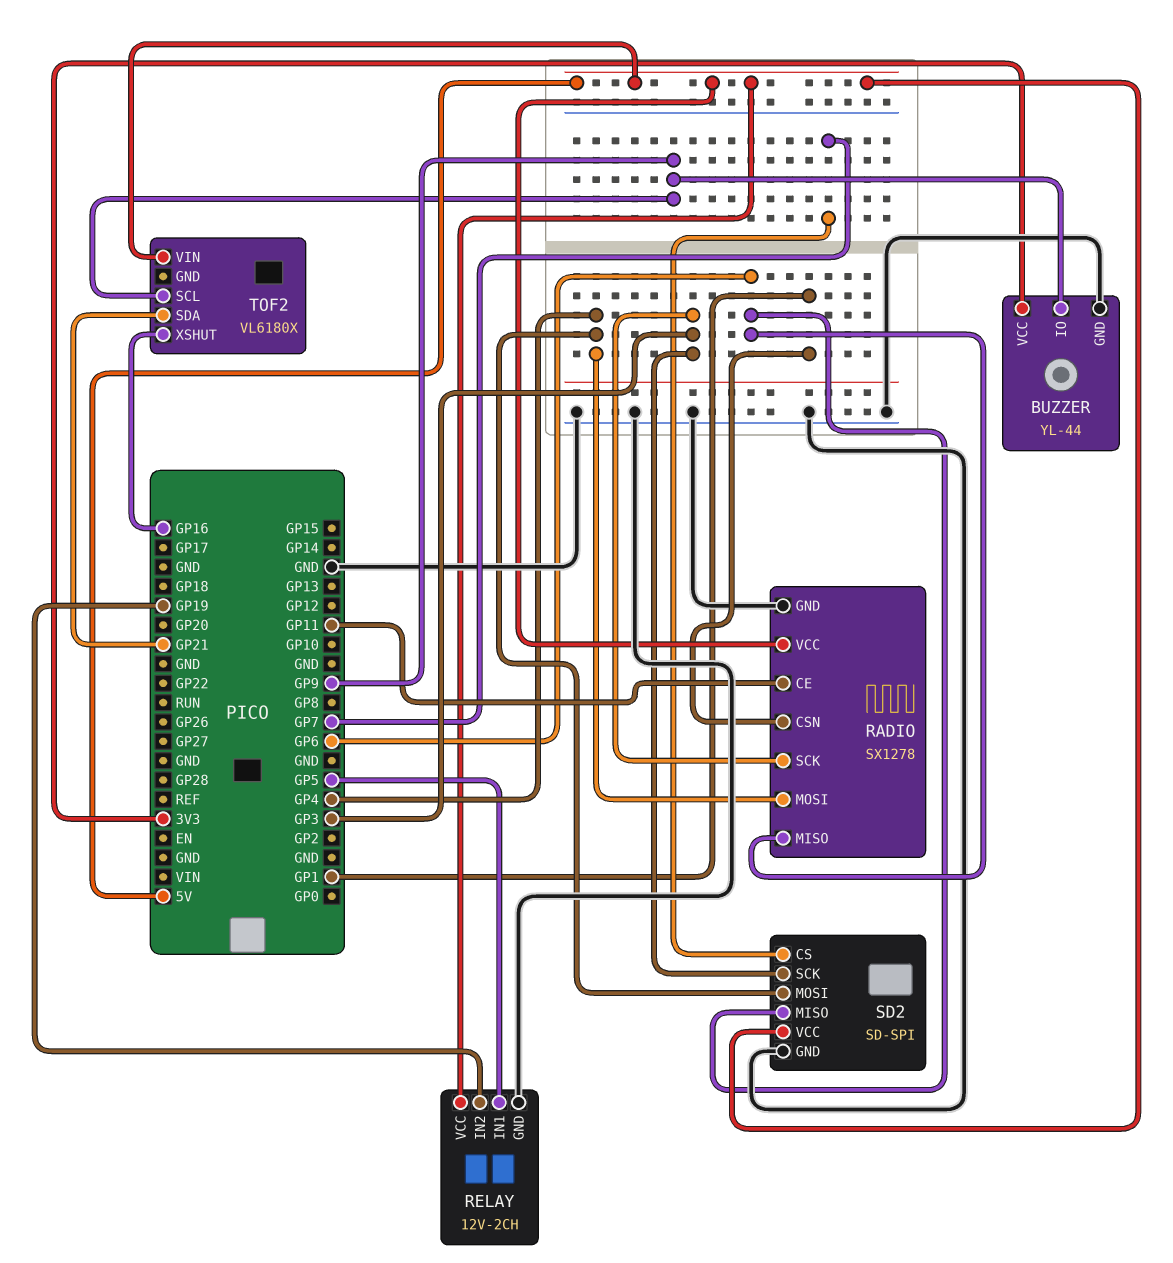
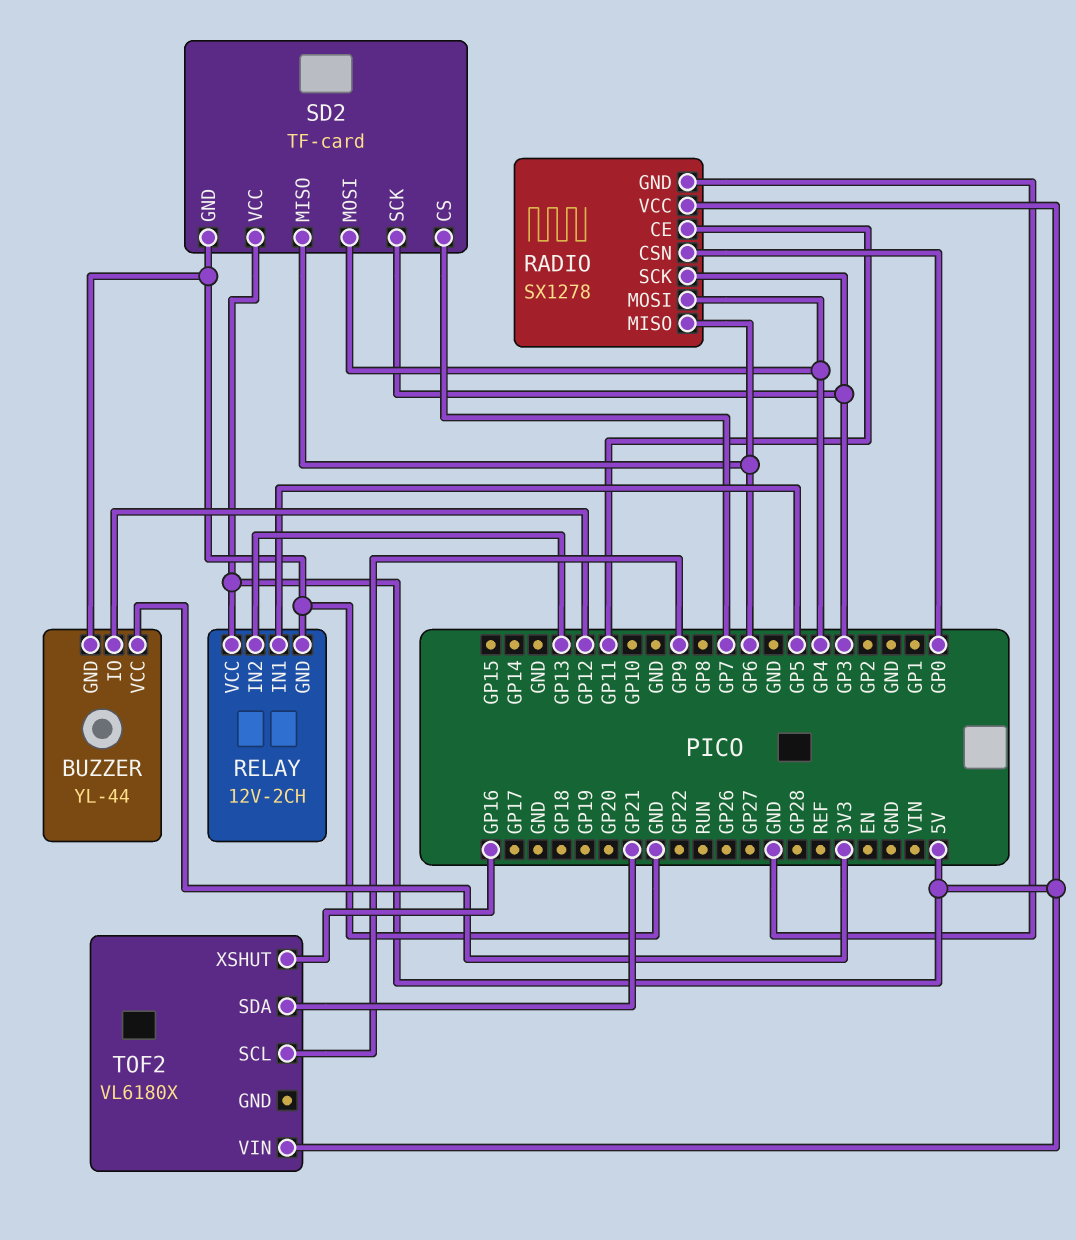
BUZZER pin IO: GP9 -> GP12
RADIO pin CSN: GP1 -> GP0
RELAY pin IN2: GP19 -> GP13
SD2: SD-SPI -> TF-card

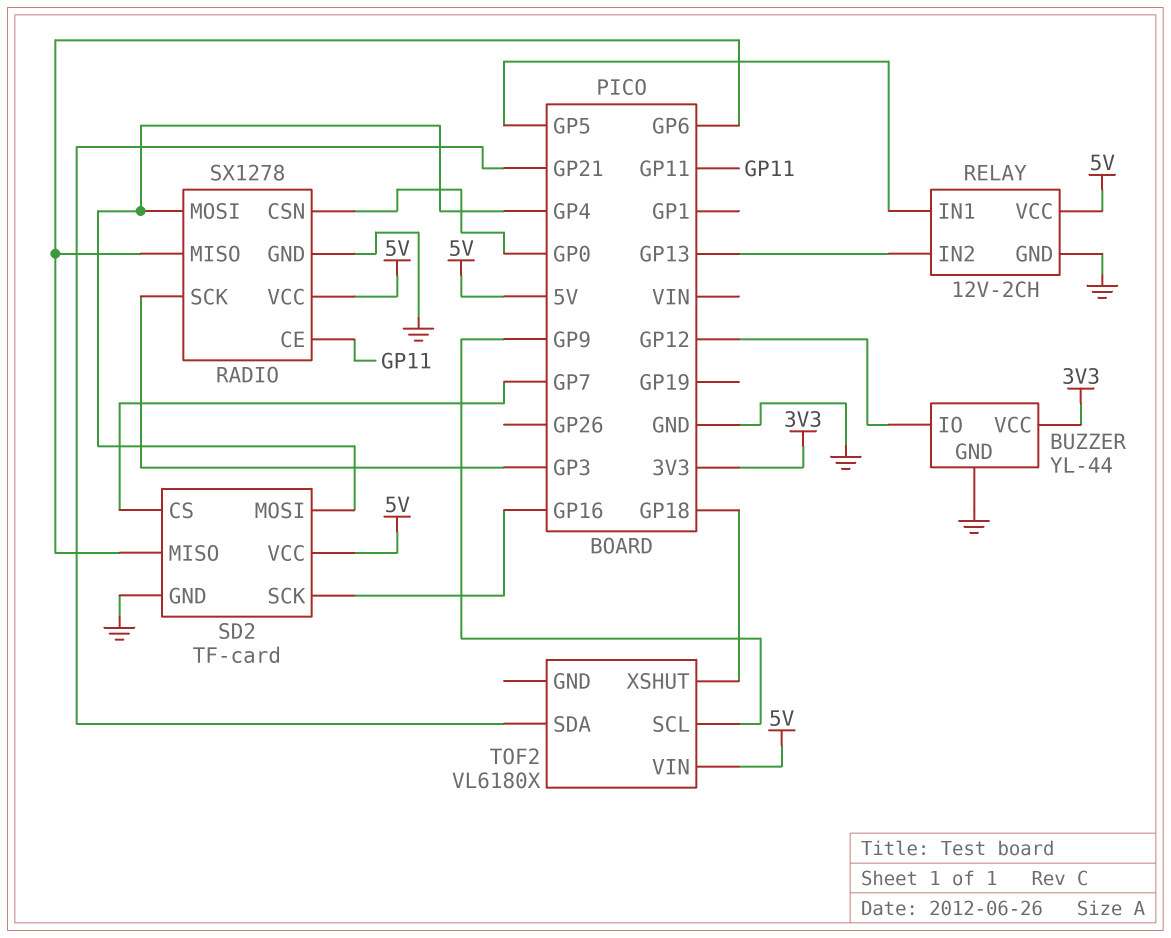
SD2 pin SCK: GP3 -> GP16
TOF2 pin XSHUT: GP16 -> GP18

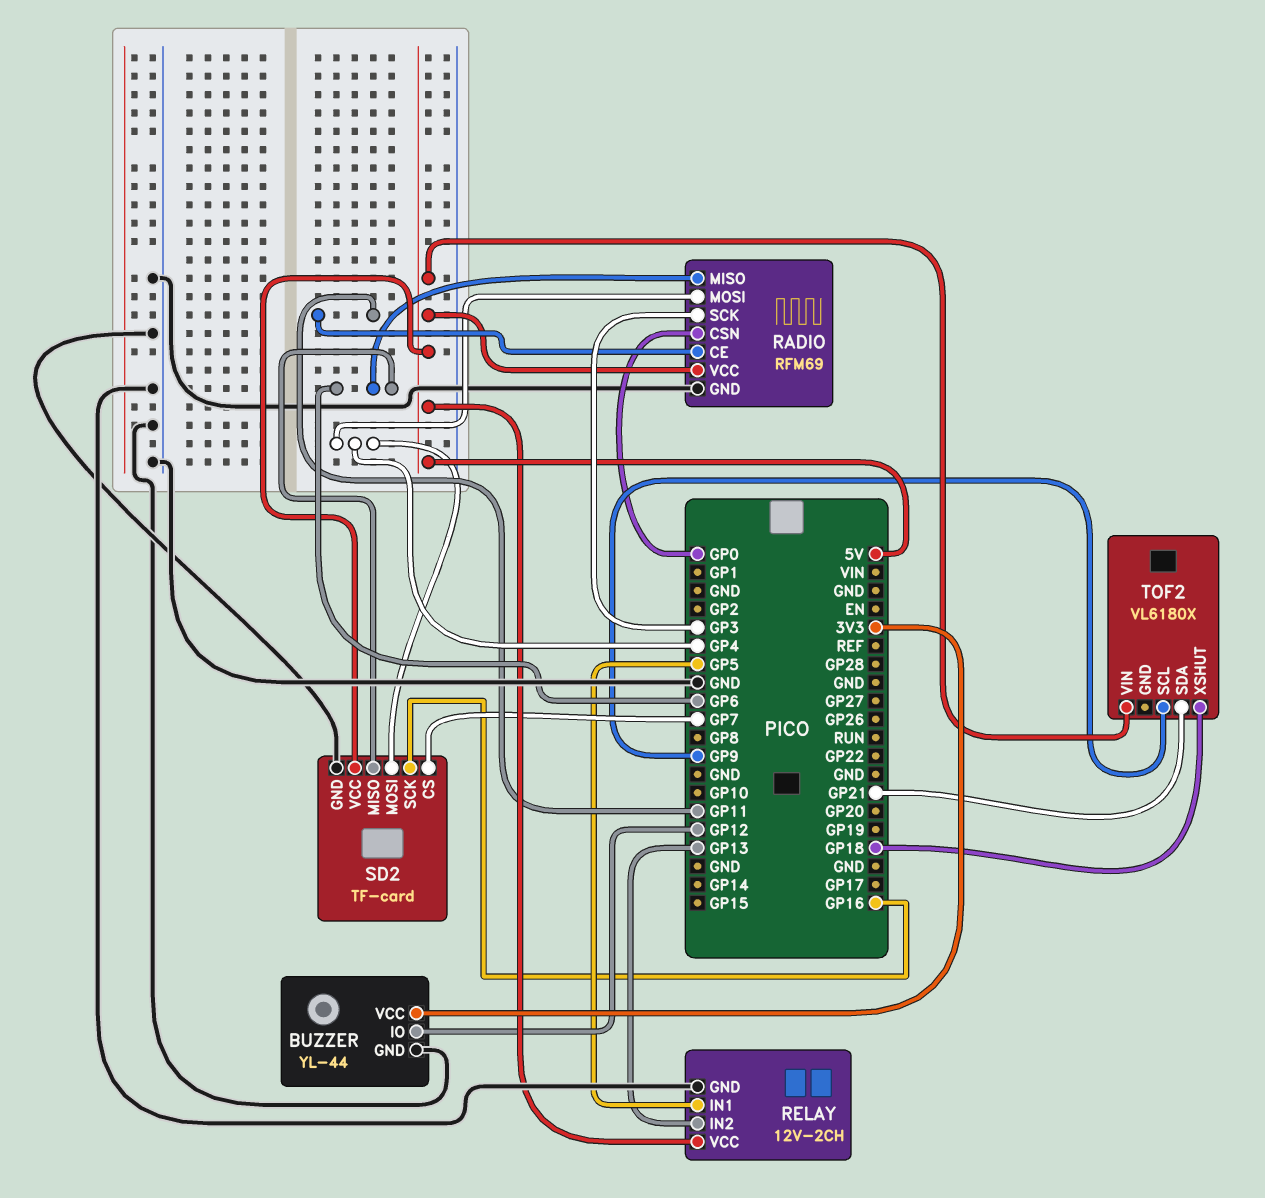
RADIO: SX1278 -> RFM69

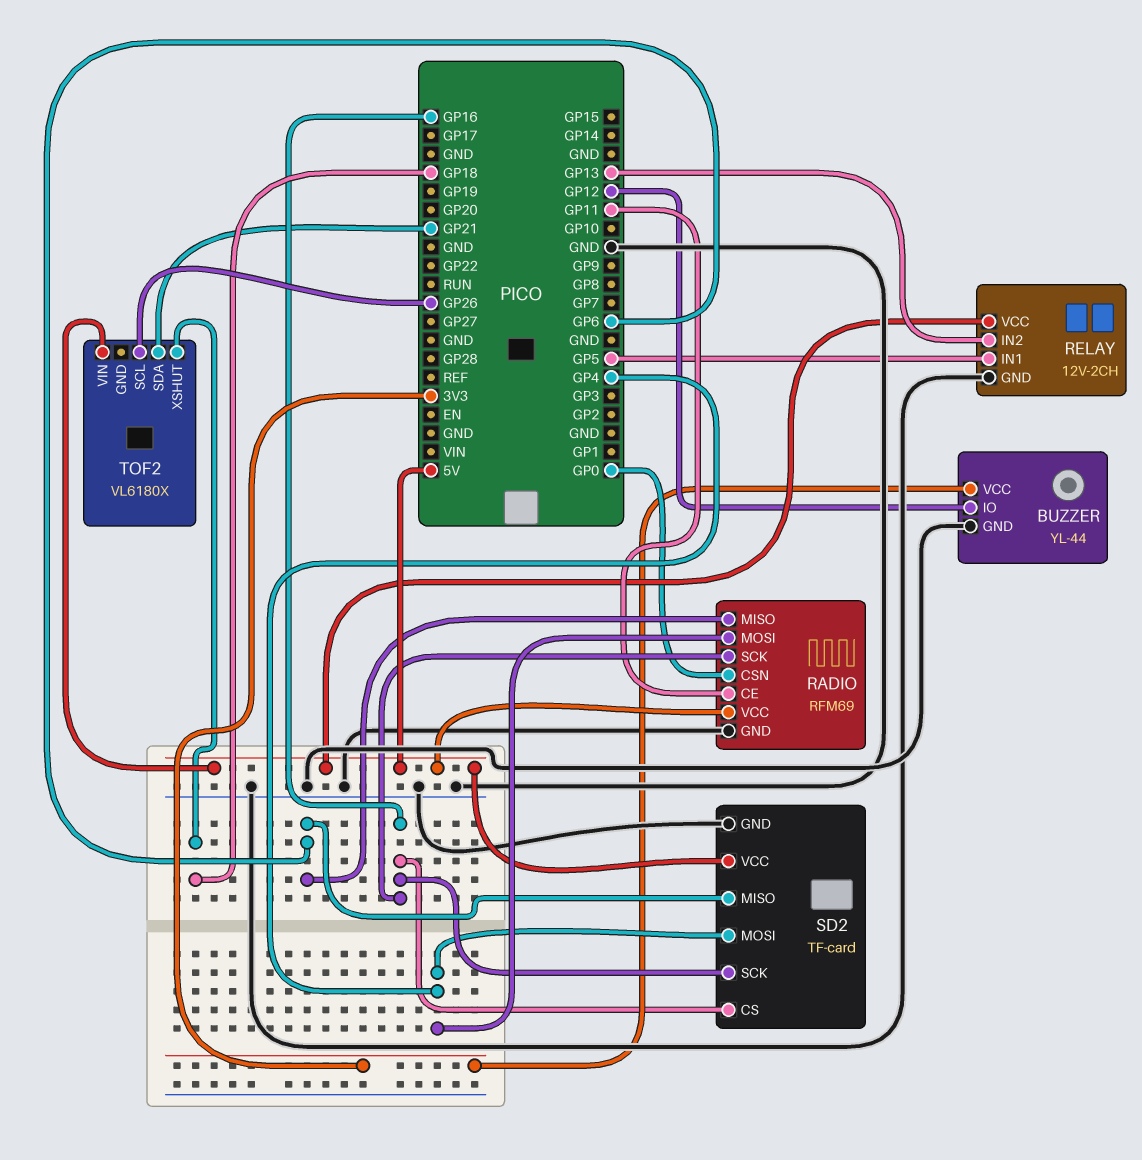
RADIO pin SCK: GP3 -> GP16
SD2 pin CS: GP7 -> GP16
TOF2 pin SCL: GP9 -> GP26

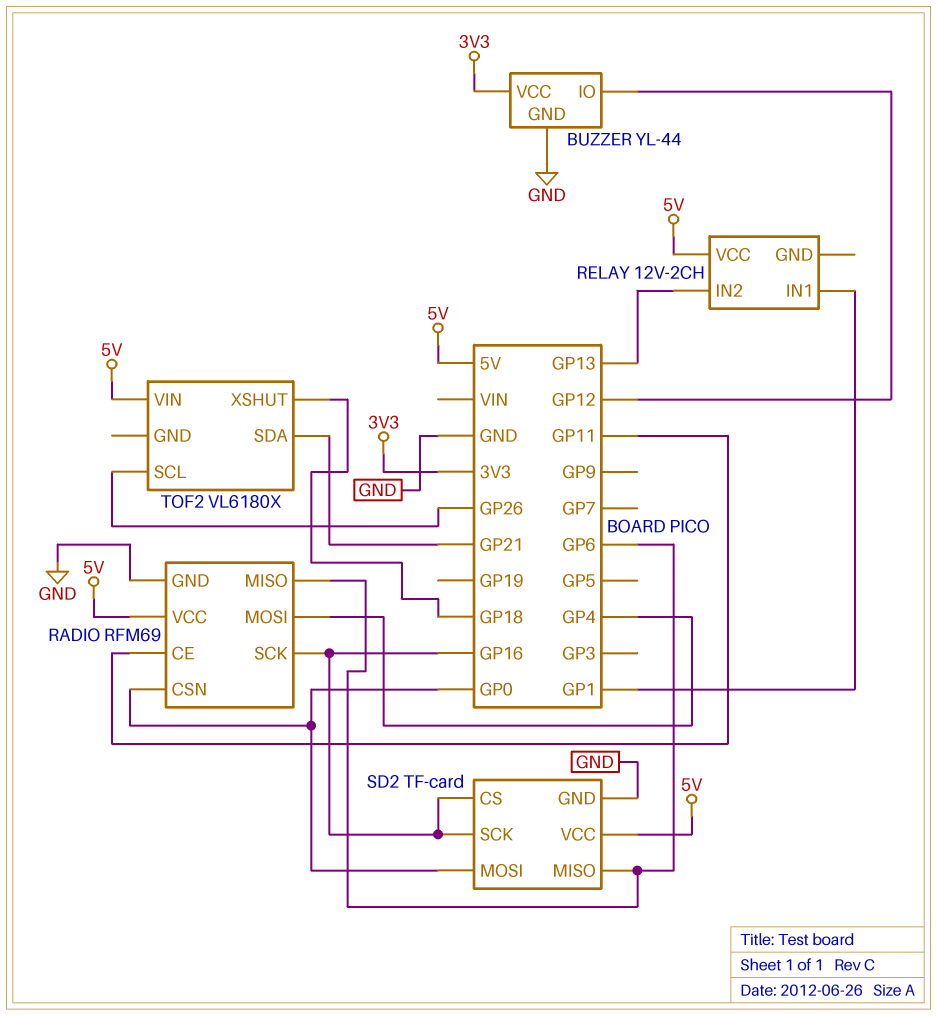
RELAY pin GND: GND -> none
RELAY pin IN1: GP5 -> GP1
SD2 pin MOSI: GP4 -> GP0

